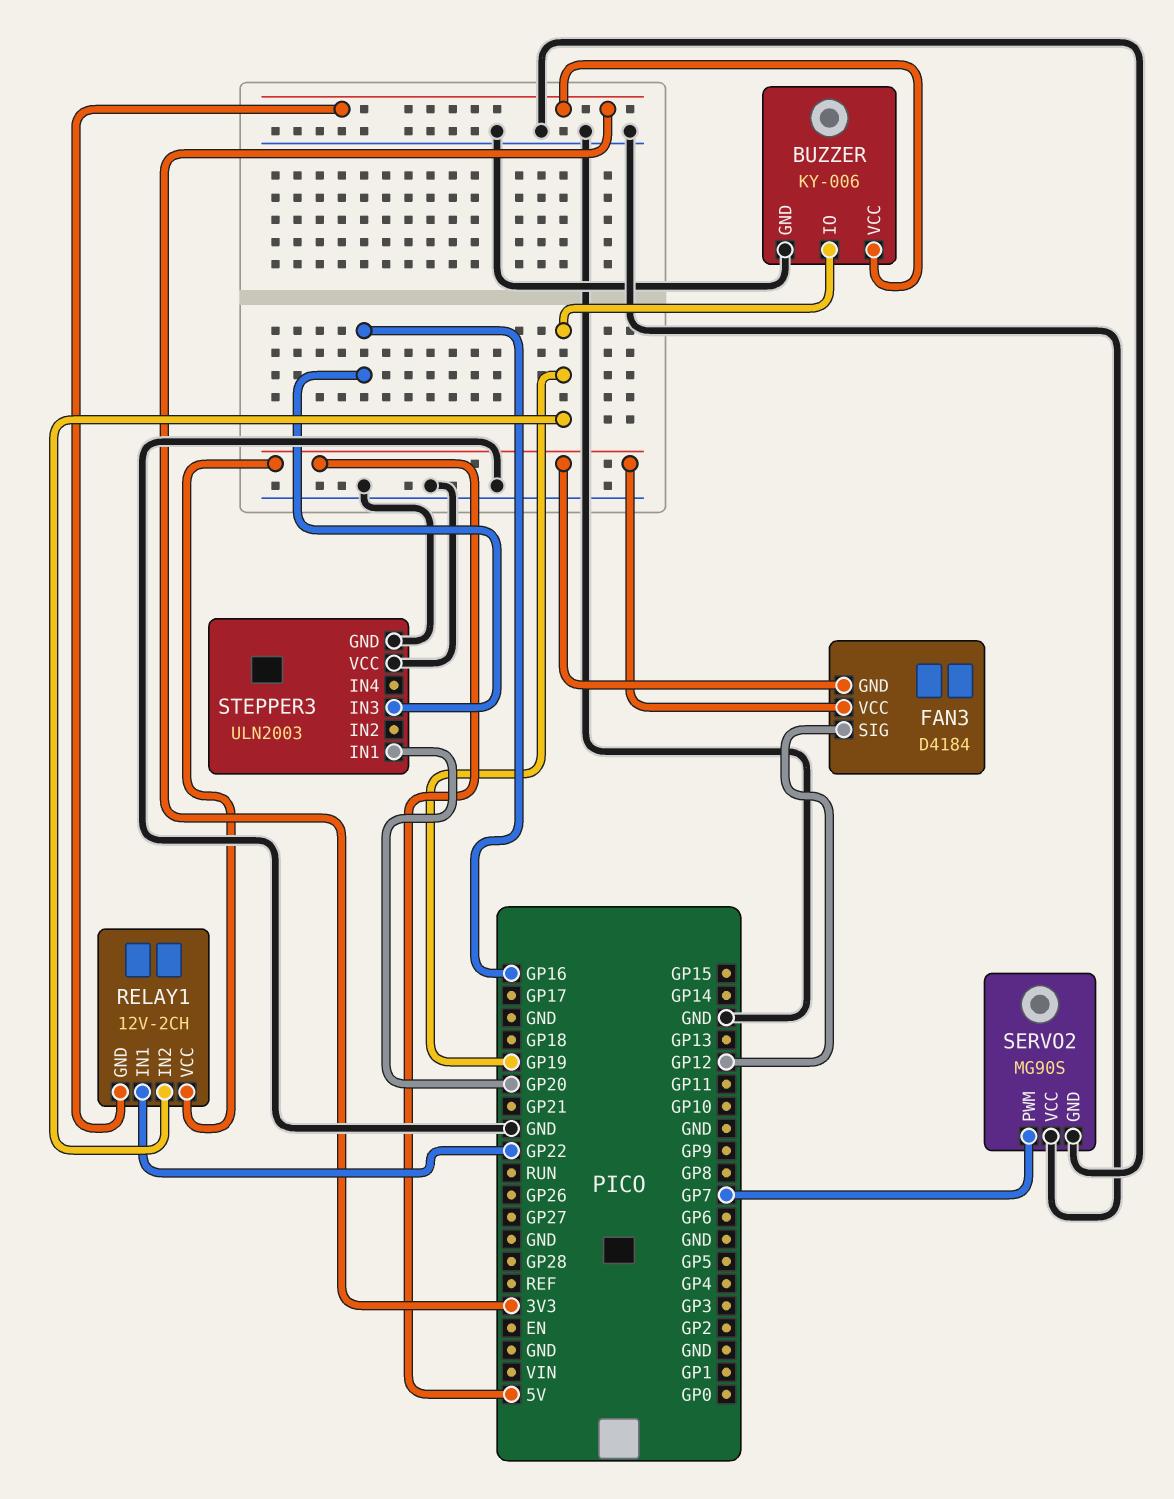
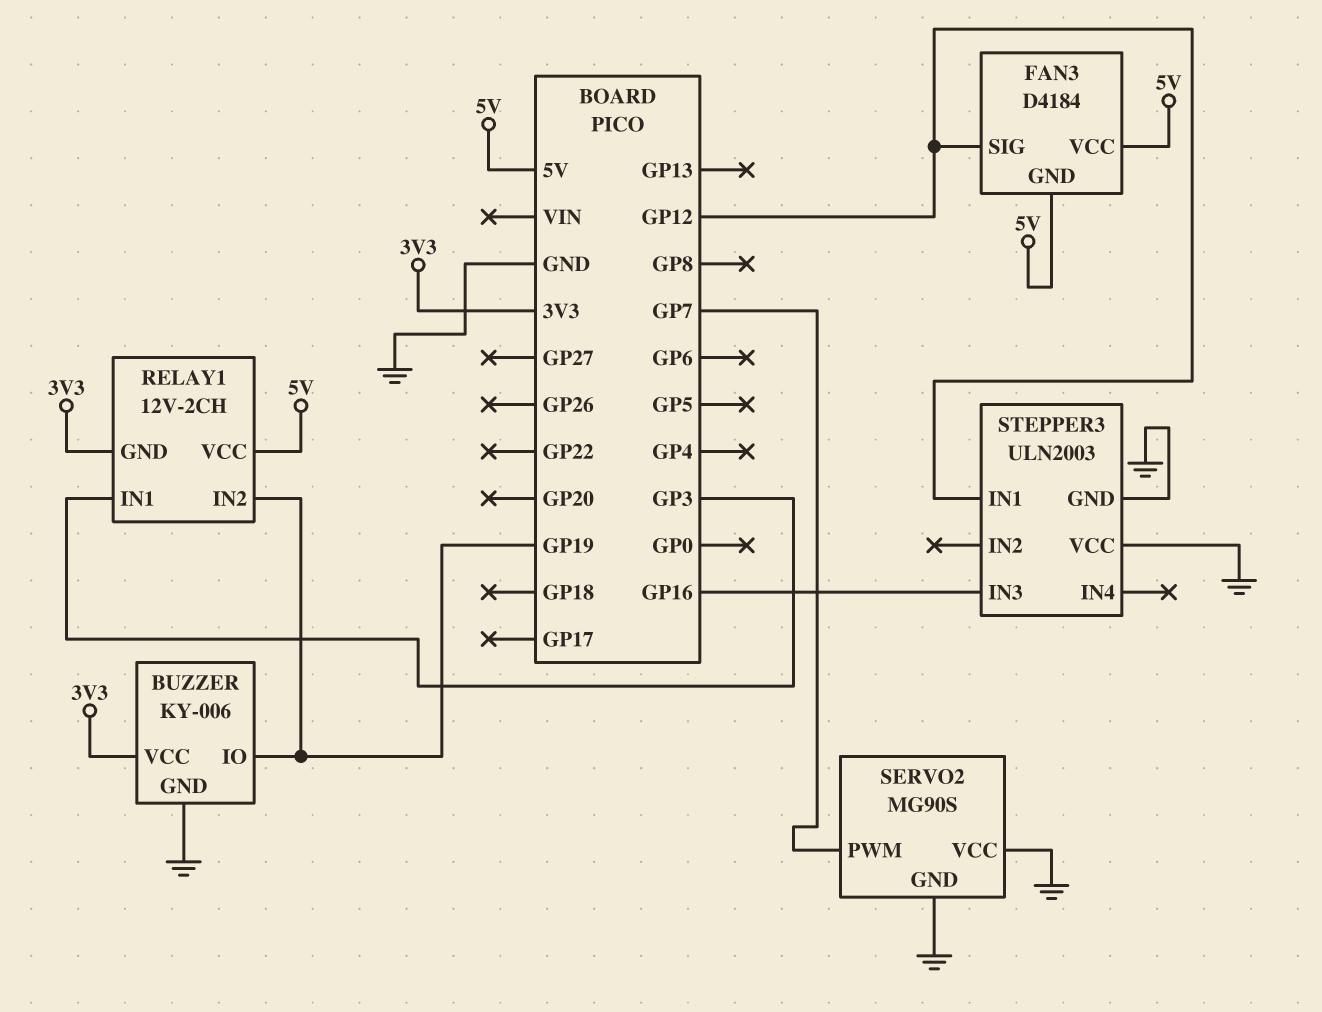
RELAY1 pin IN1: GP22 -> GP3
STEPPER3 pin IN1: GP20 -> GP12

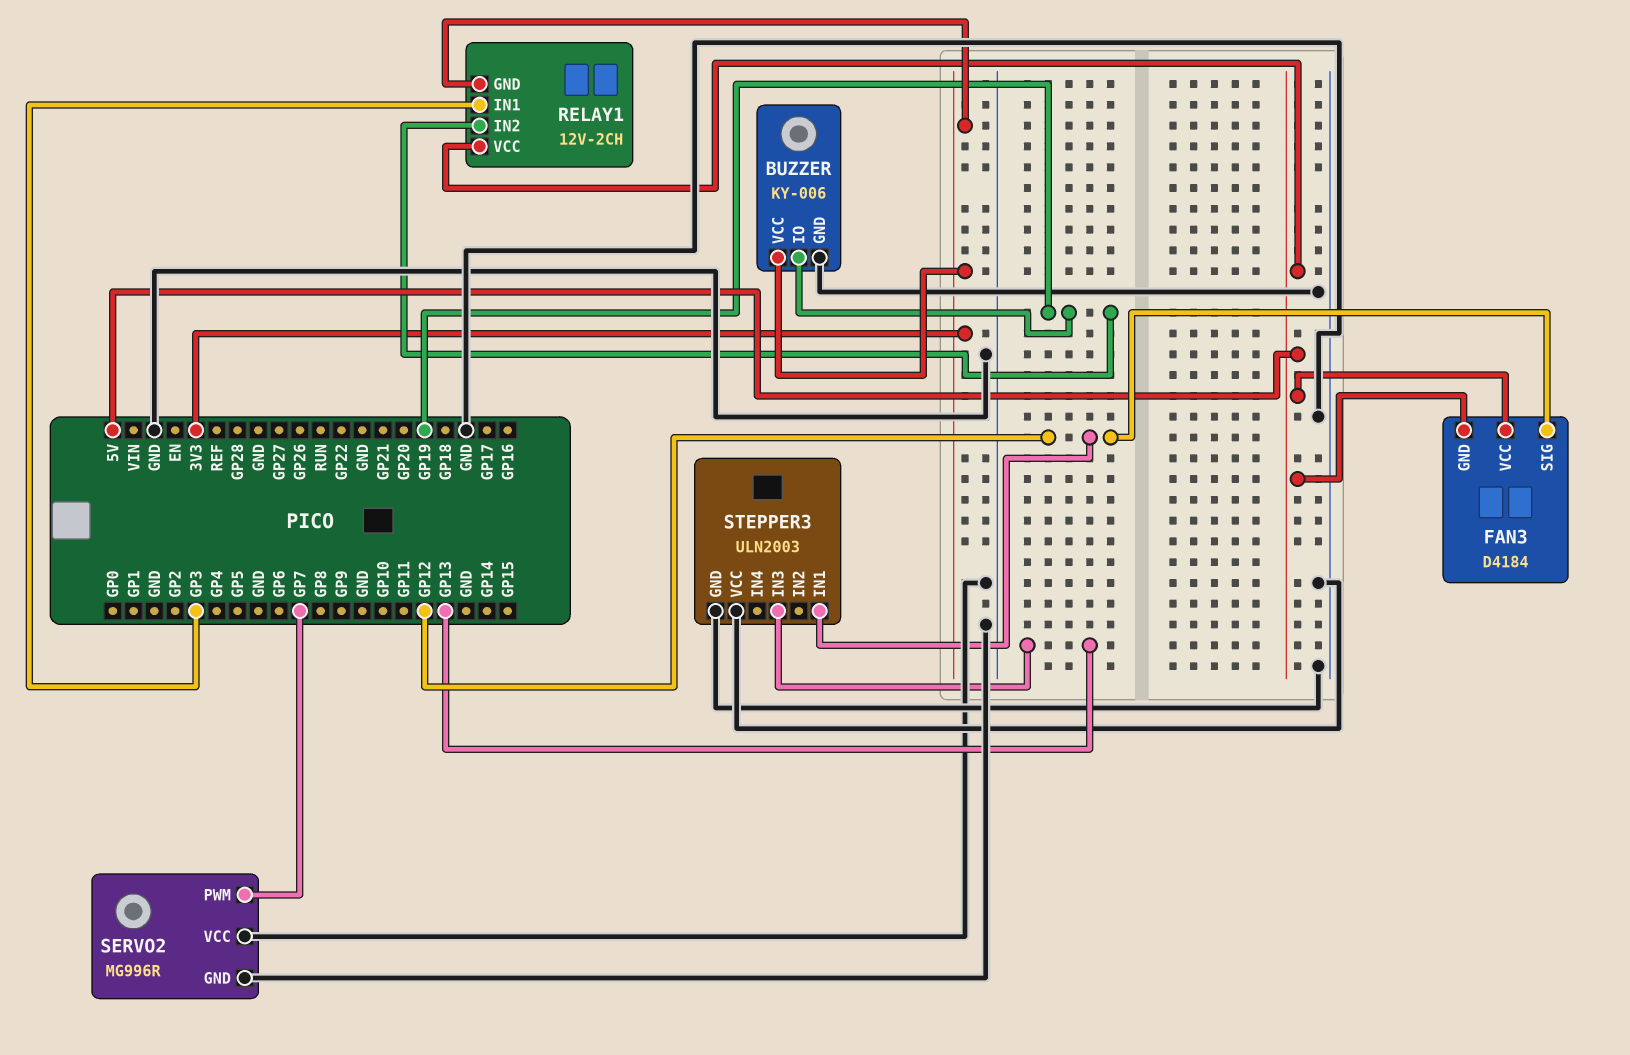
SERVO2: MG90S -> MG996R
STEPPER3 pin IN3: GP16 -> GP13

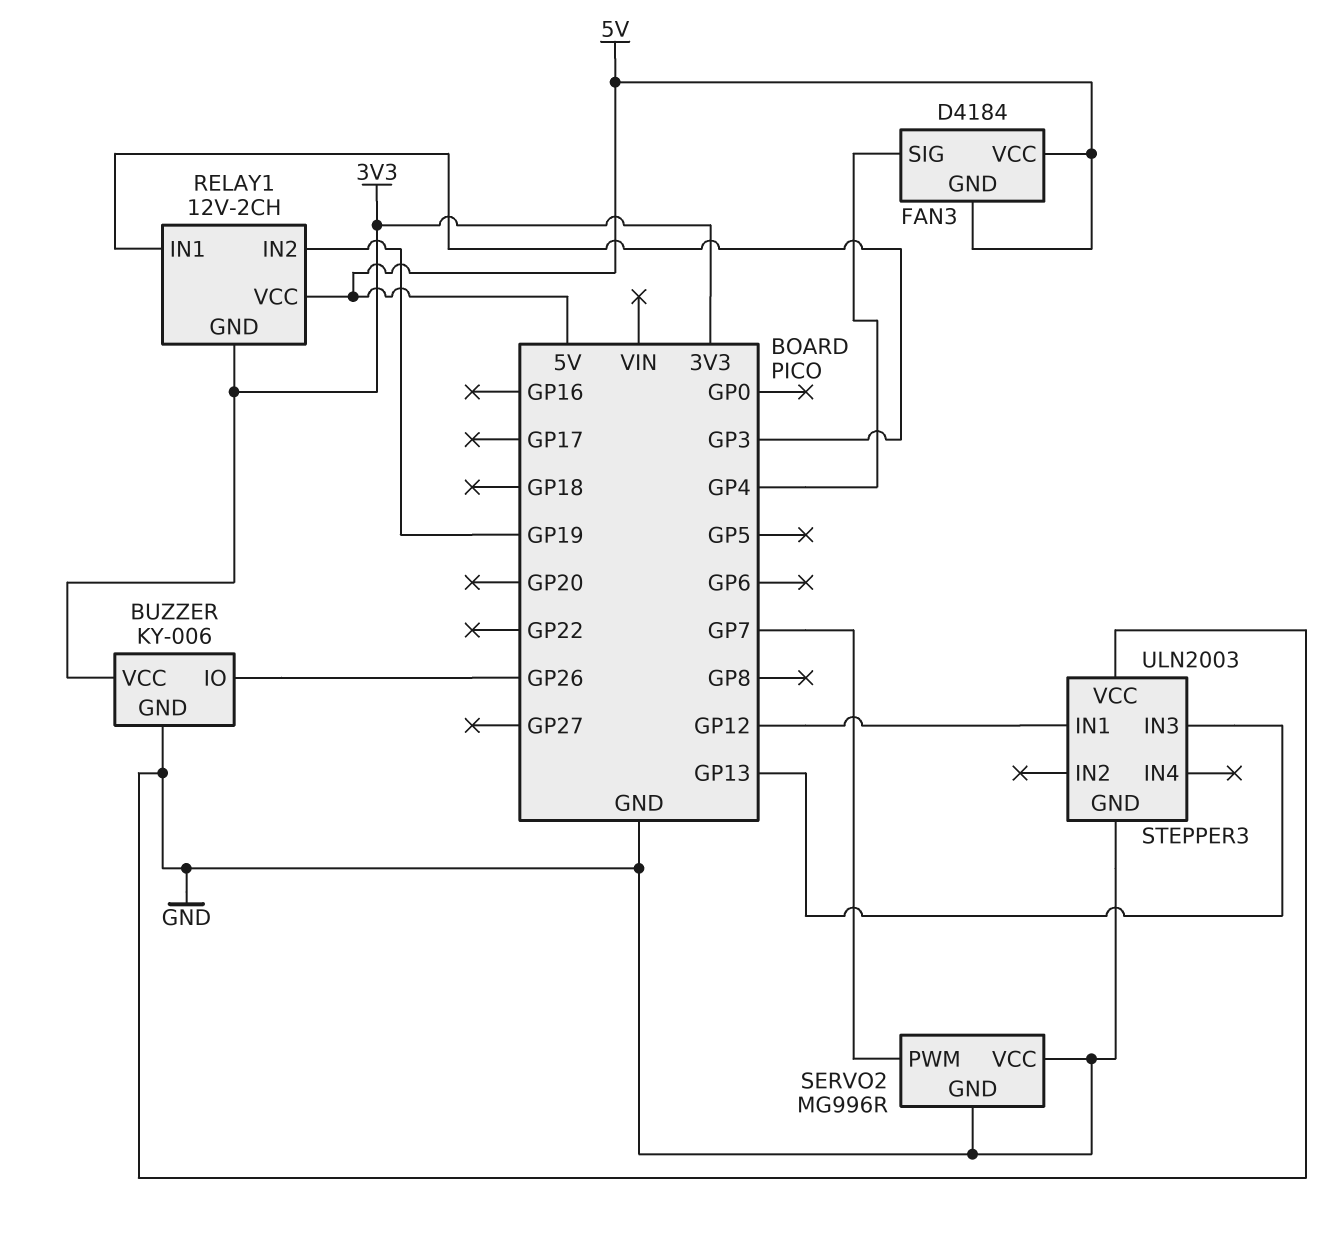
BUZZER pin IO: GP19 -> GP26
FAN3 pin SIG: GP12 -> GP4

